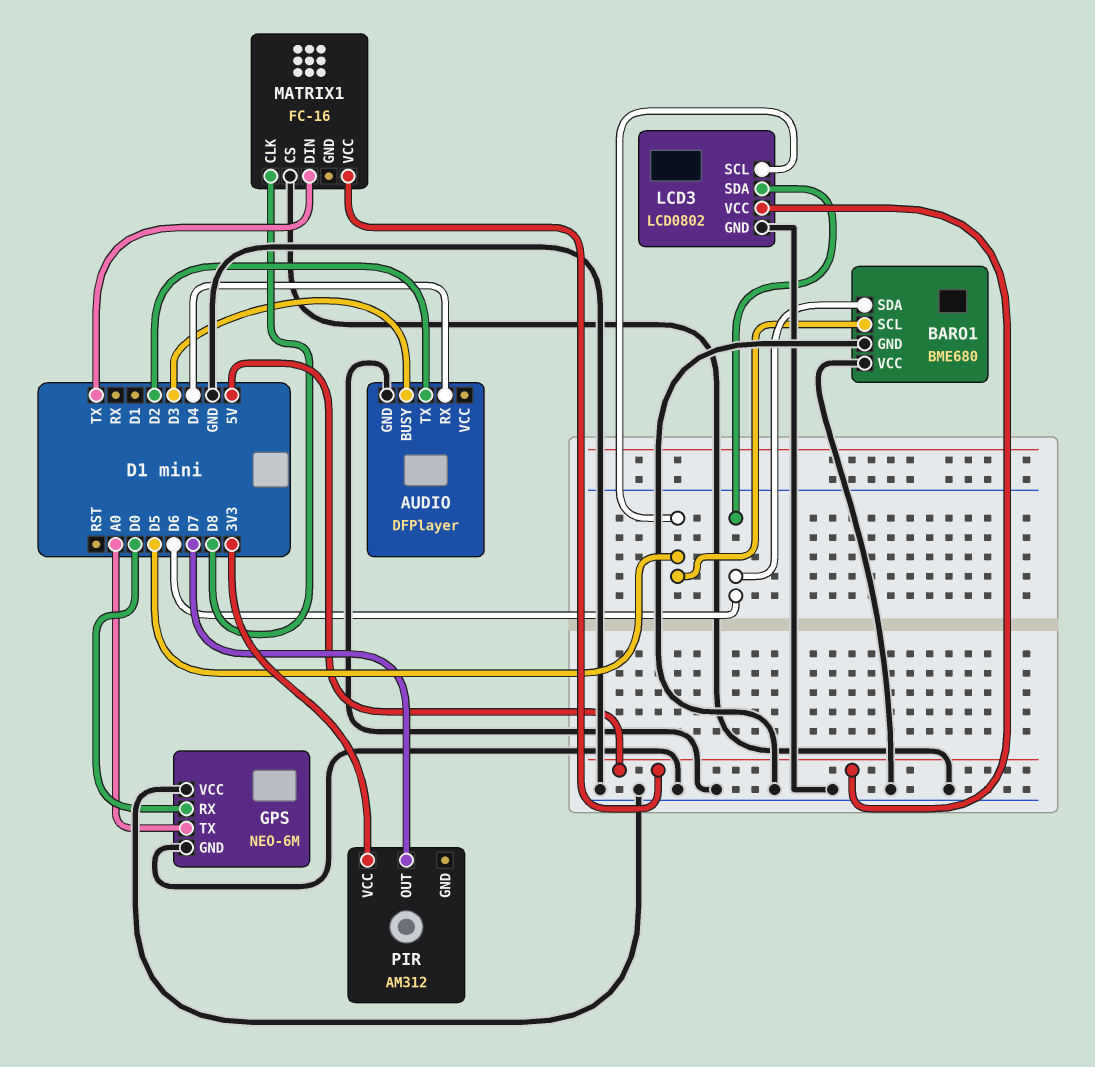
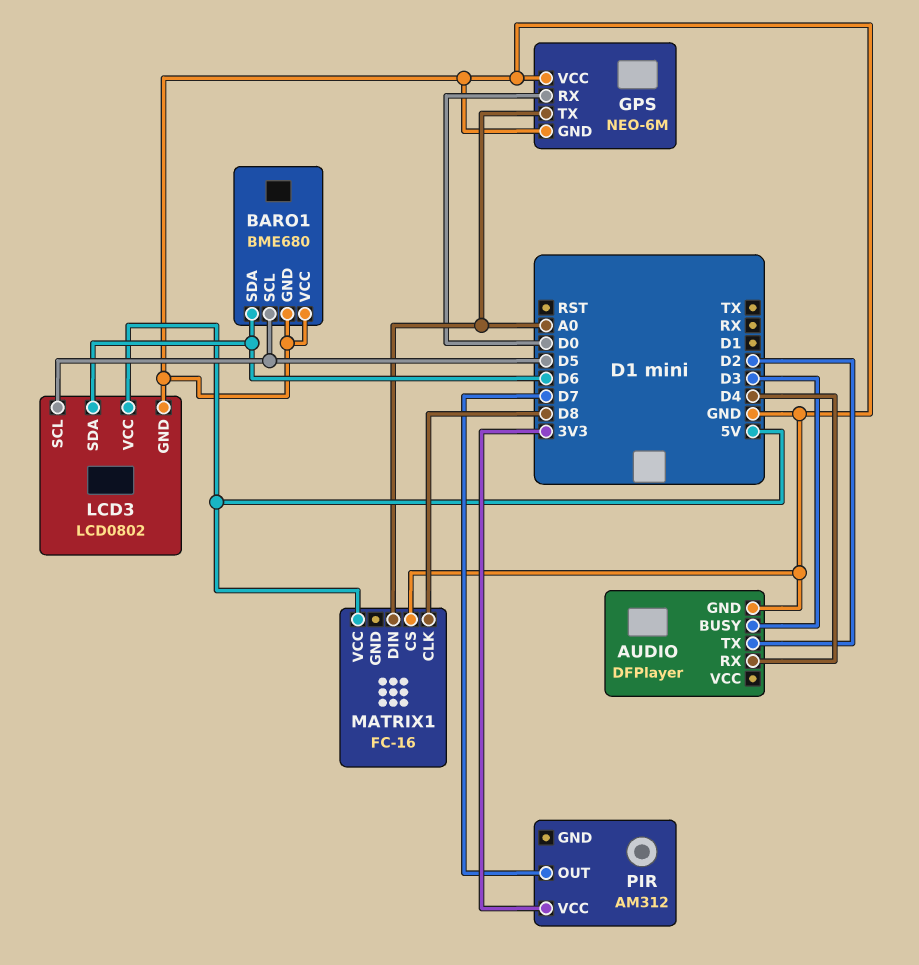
MATRIX1 pin DIN: TX -> A0

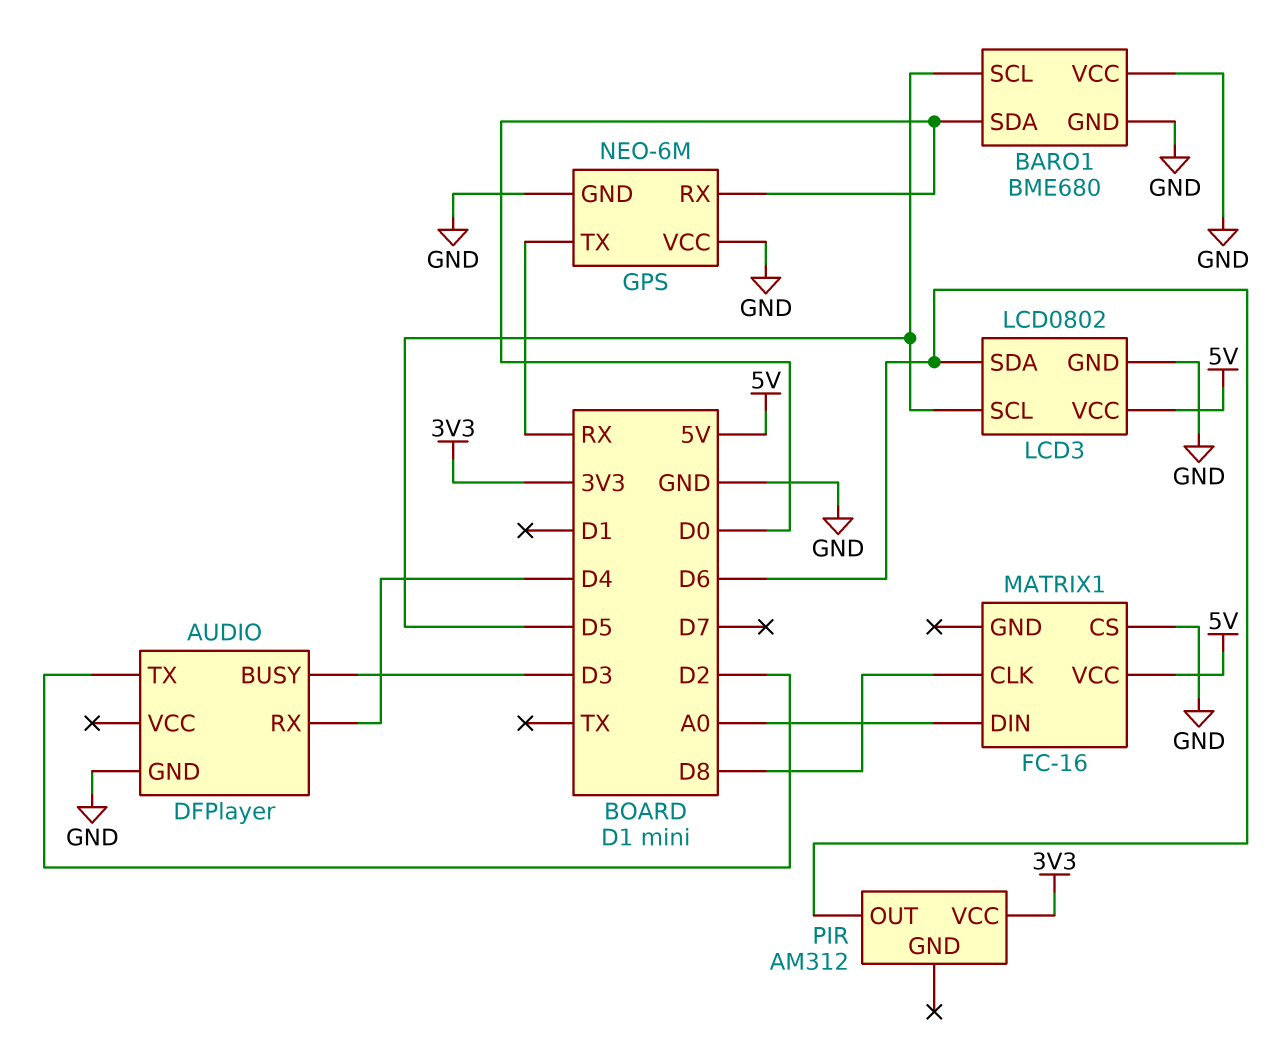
BARO1 pin SDA: D6 -> D0
GPS pin TX: A0 -> RX
PIR pin OUT: D7 -> D6

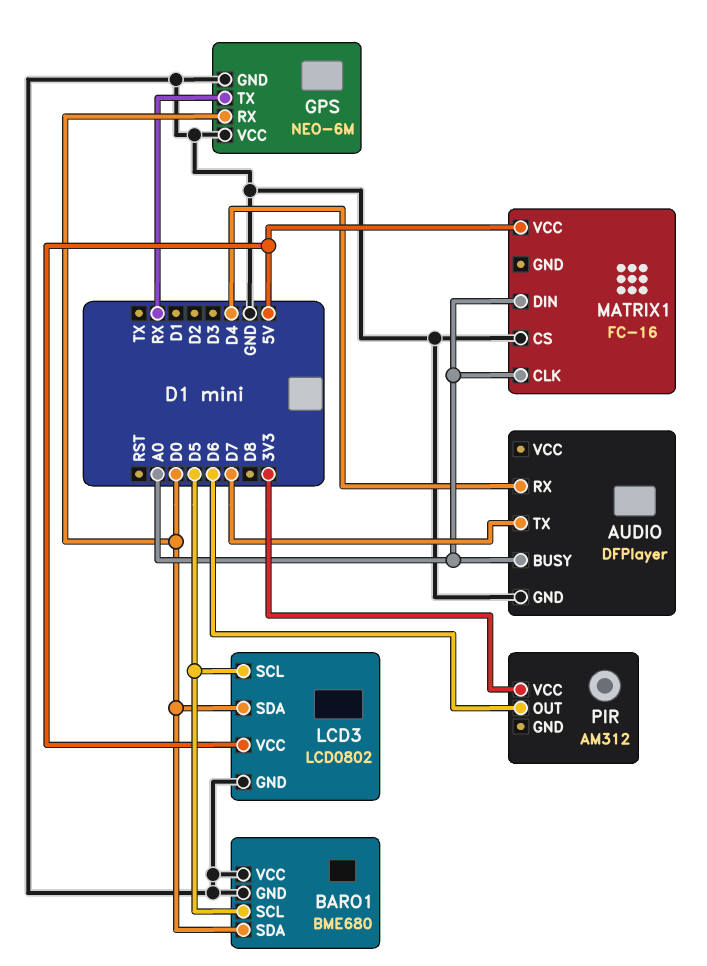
AUDIO pin BUSY: D3 -> A0
AUDIO pin TX: D2 -> D7
LCD3 pin SDA: D6 -> D0
MATRIX1 pin CLK: D8 -> A0

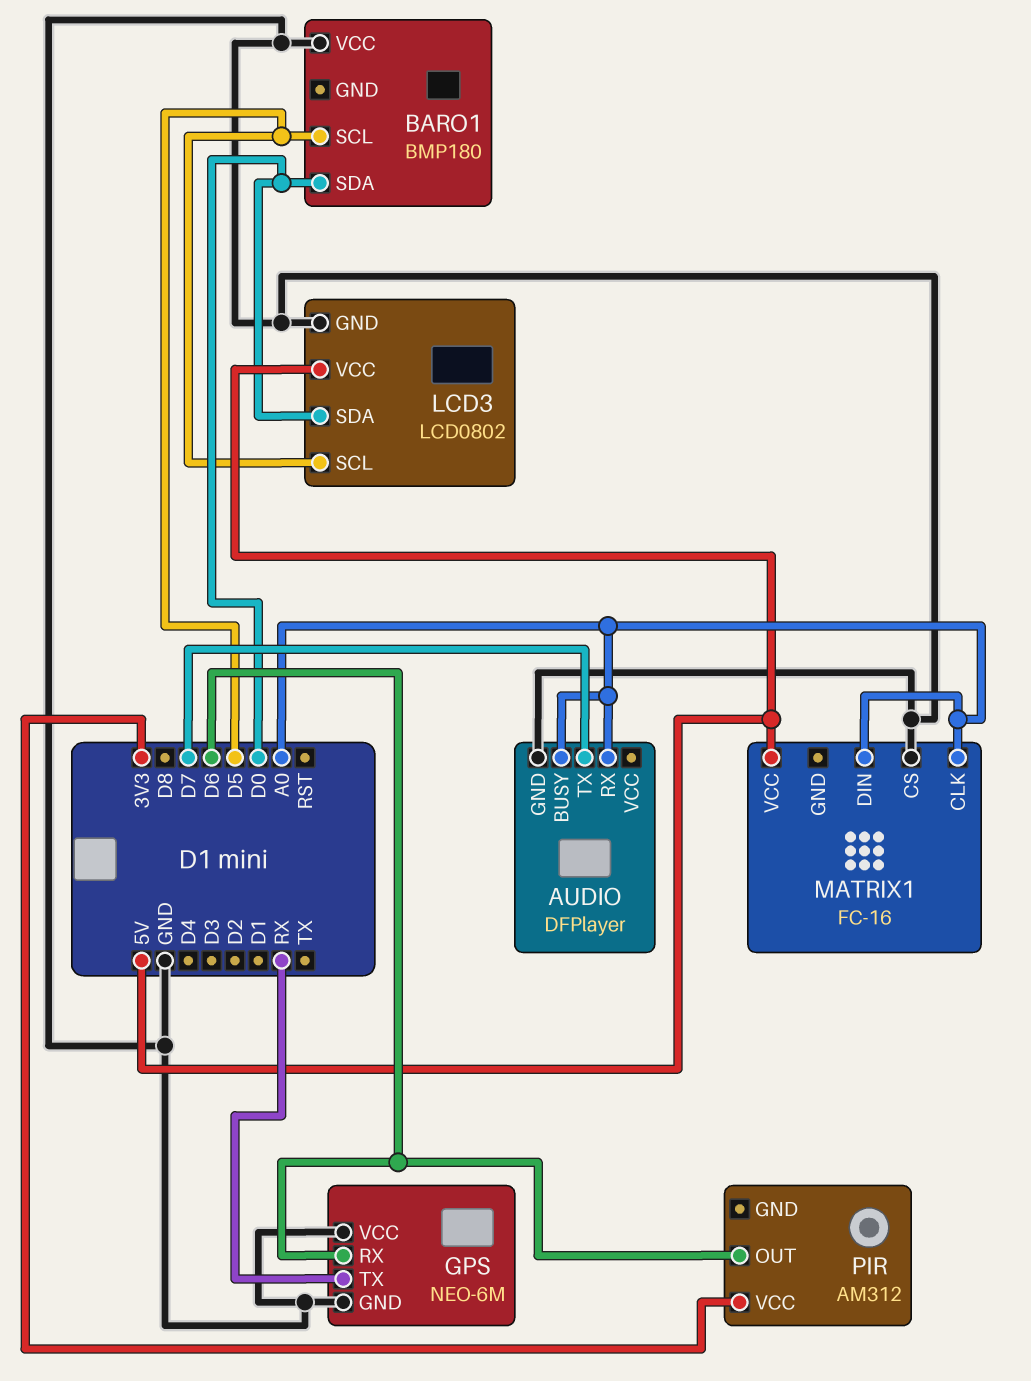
AUDIO pin RX: D4 -> A0
BARO1: BME680 -> BMP180
BARO1 pin GND: GND -> none
GPS pin RX: D0 -> D6

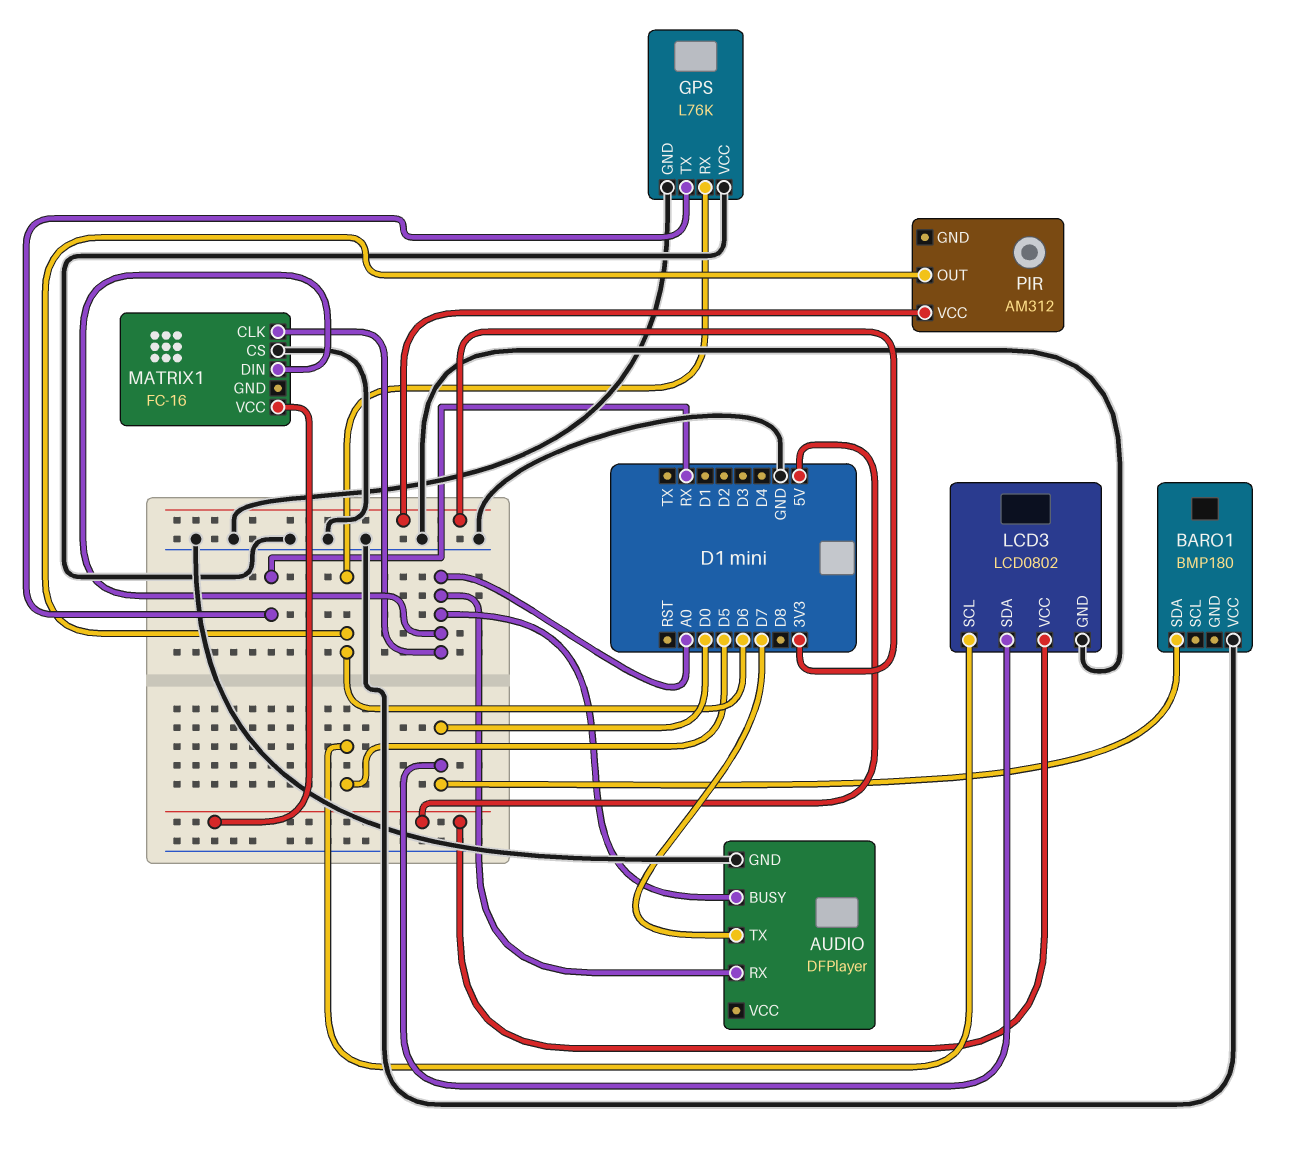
BARO1 pin SCL: D5 -> none
GPS: NEO-6M -> L76K

